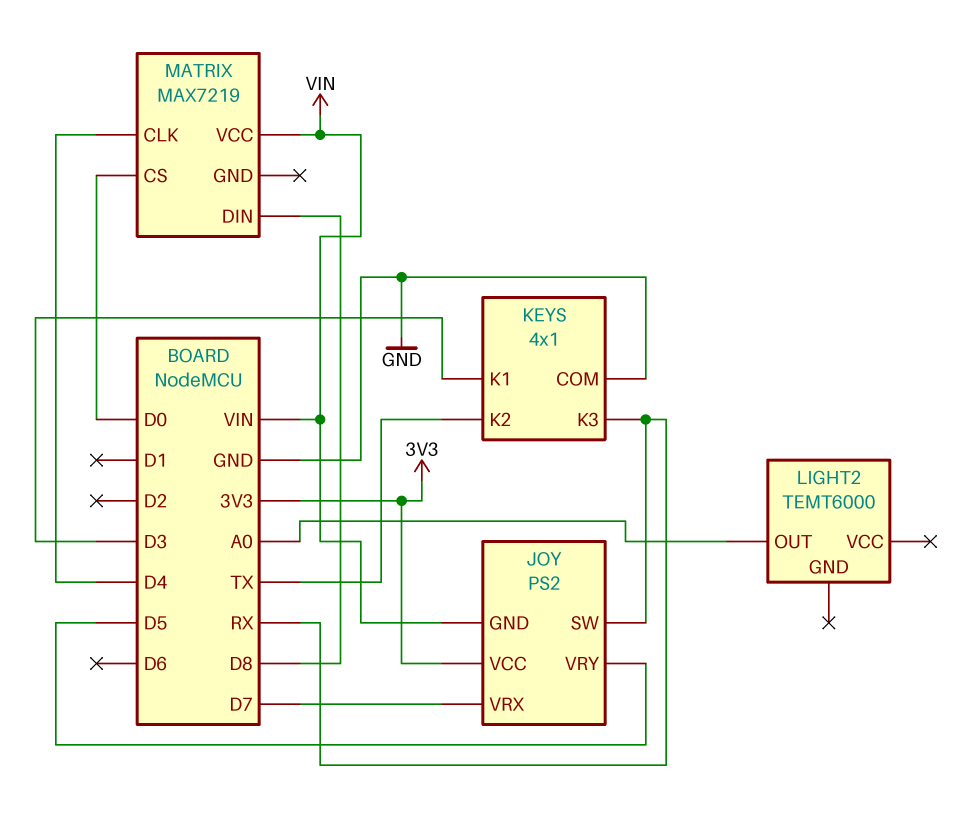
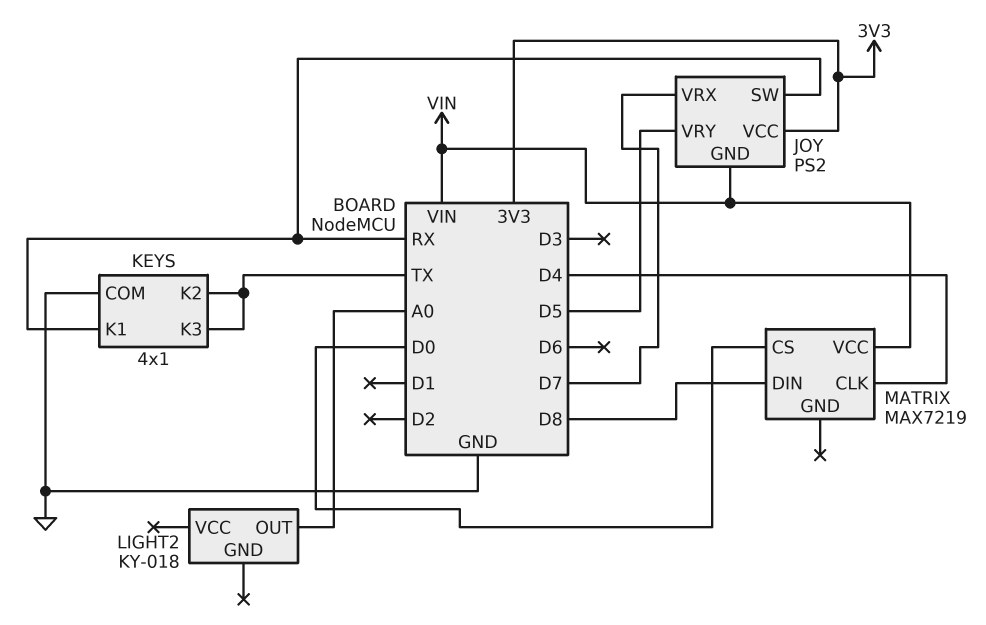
KEYS pin K1: D3 -> RX
KEYS pin K3: RX -> TX
LIGHT2: TEMT6000 -> KY-018

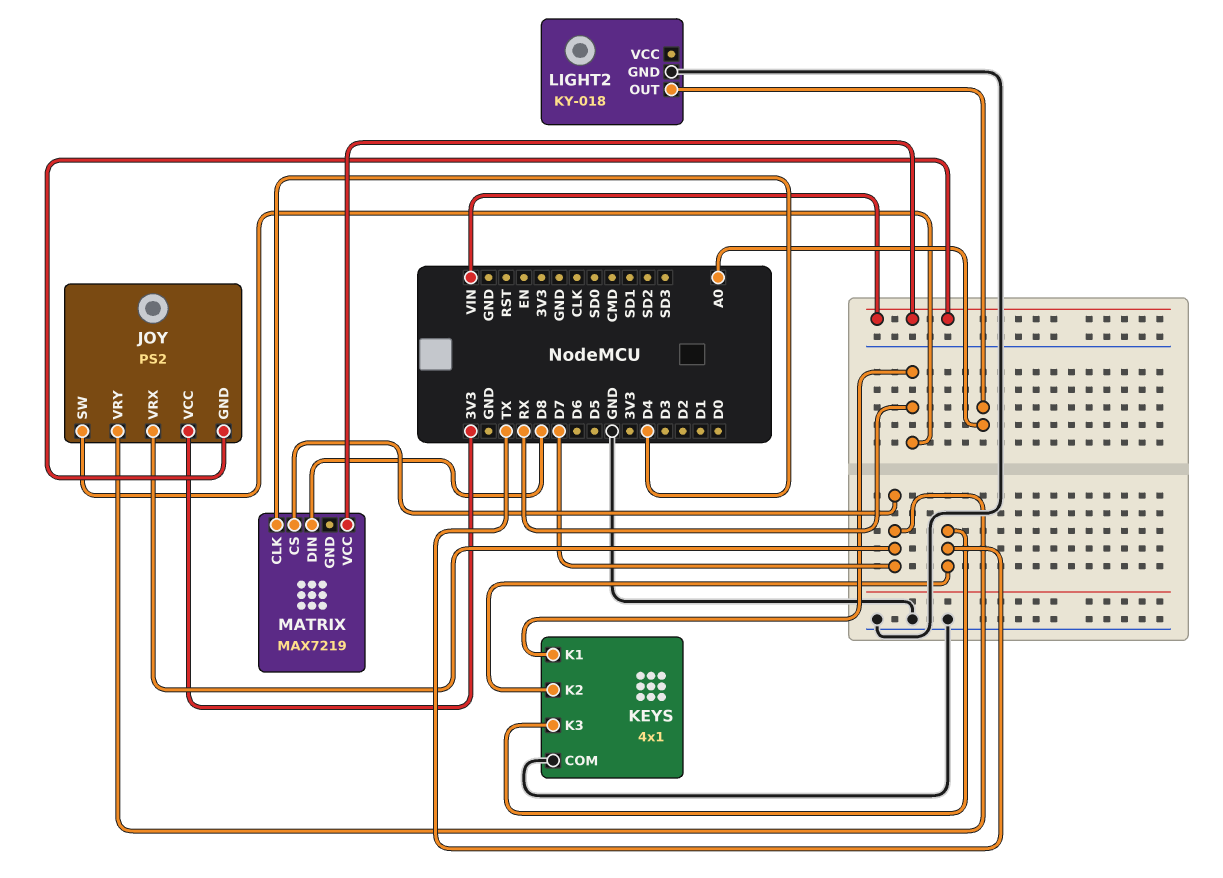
JOY pin VRY: D5 -> D7
LIGHT2 pin GND: none -> GND
MATRIX pin CS: D0 -> D7

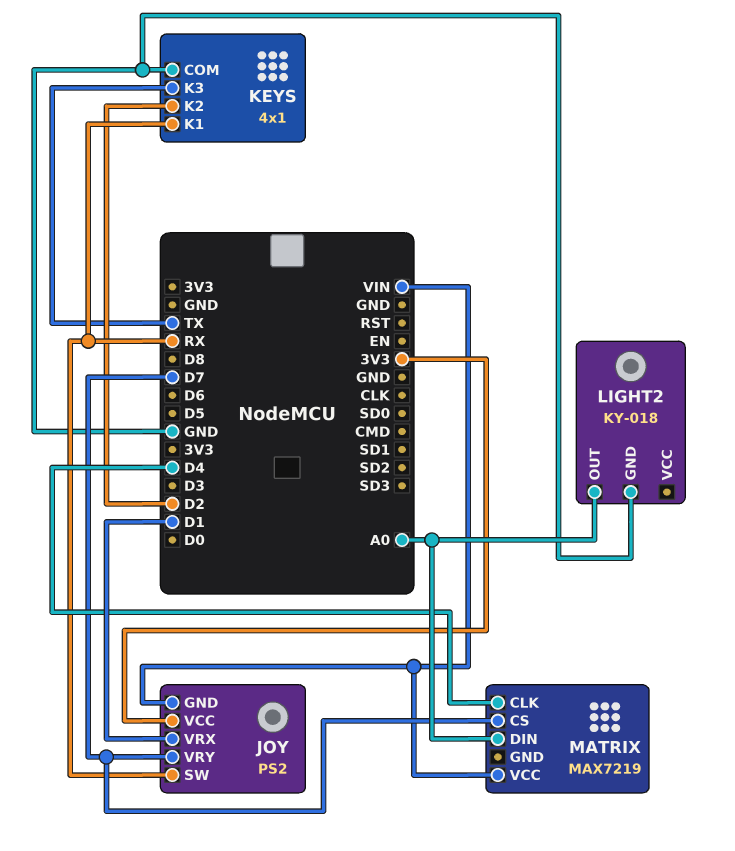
JOY pin VRX: D7 -> D1
KEYS pin K2: TX -> D2
MATRIX pin DIN: D8 -> A0

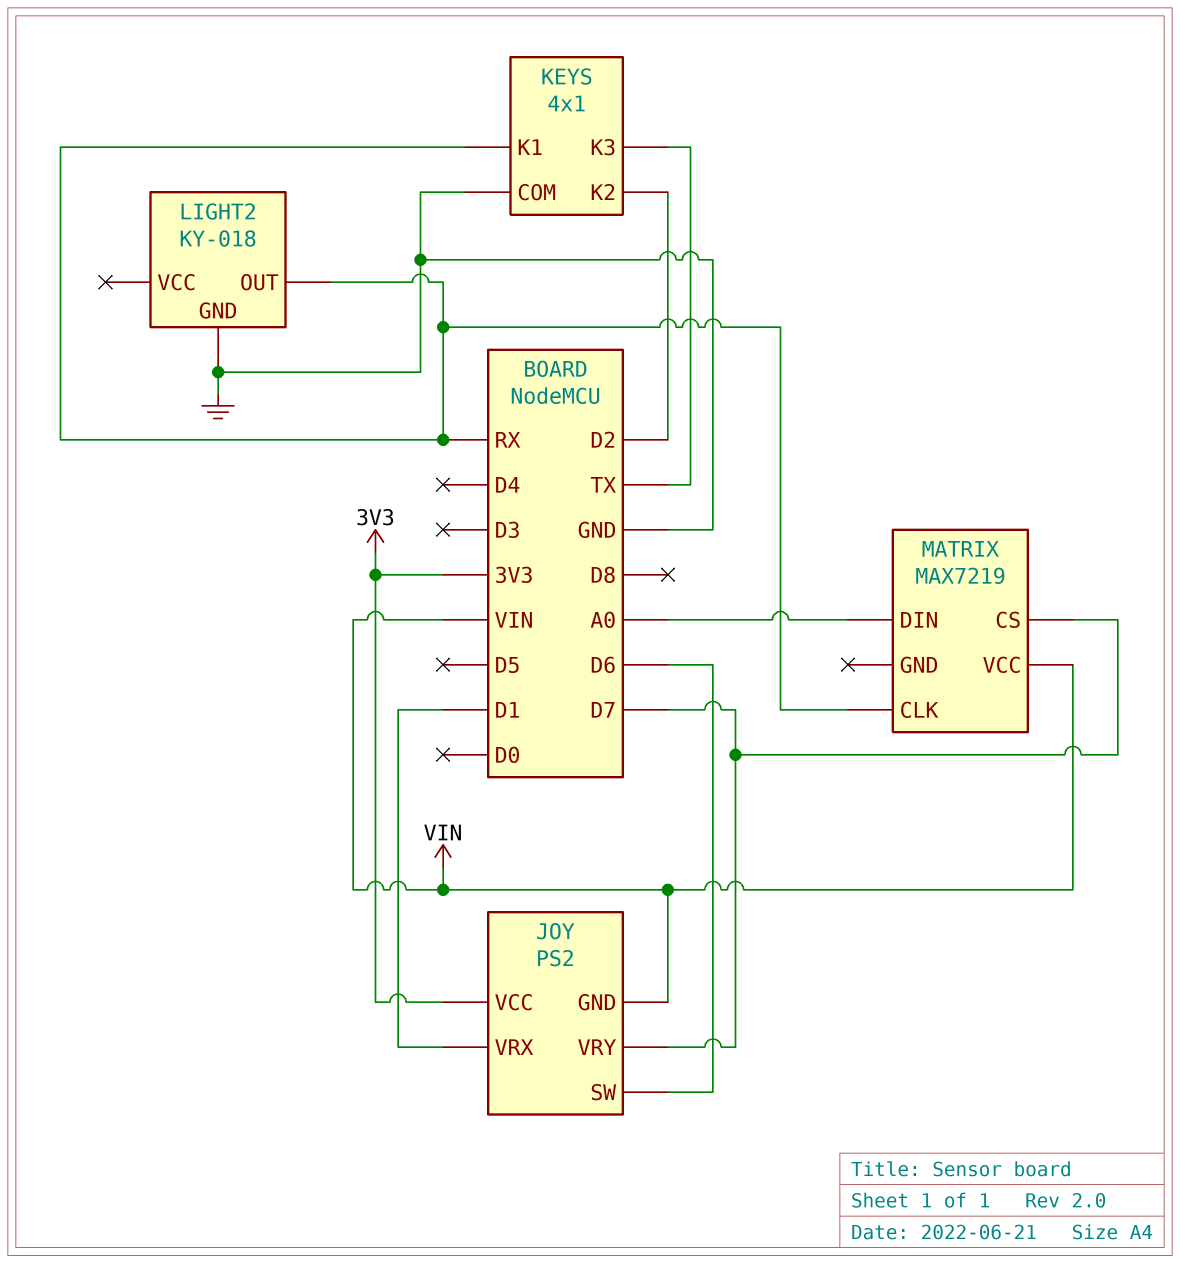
JOY pin SW: RX -> D6
LIGHT2 pin OUT: A0 -> RX
MATRIX pin CLK: D4 -> RX

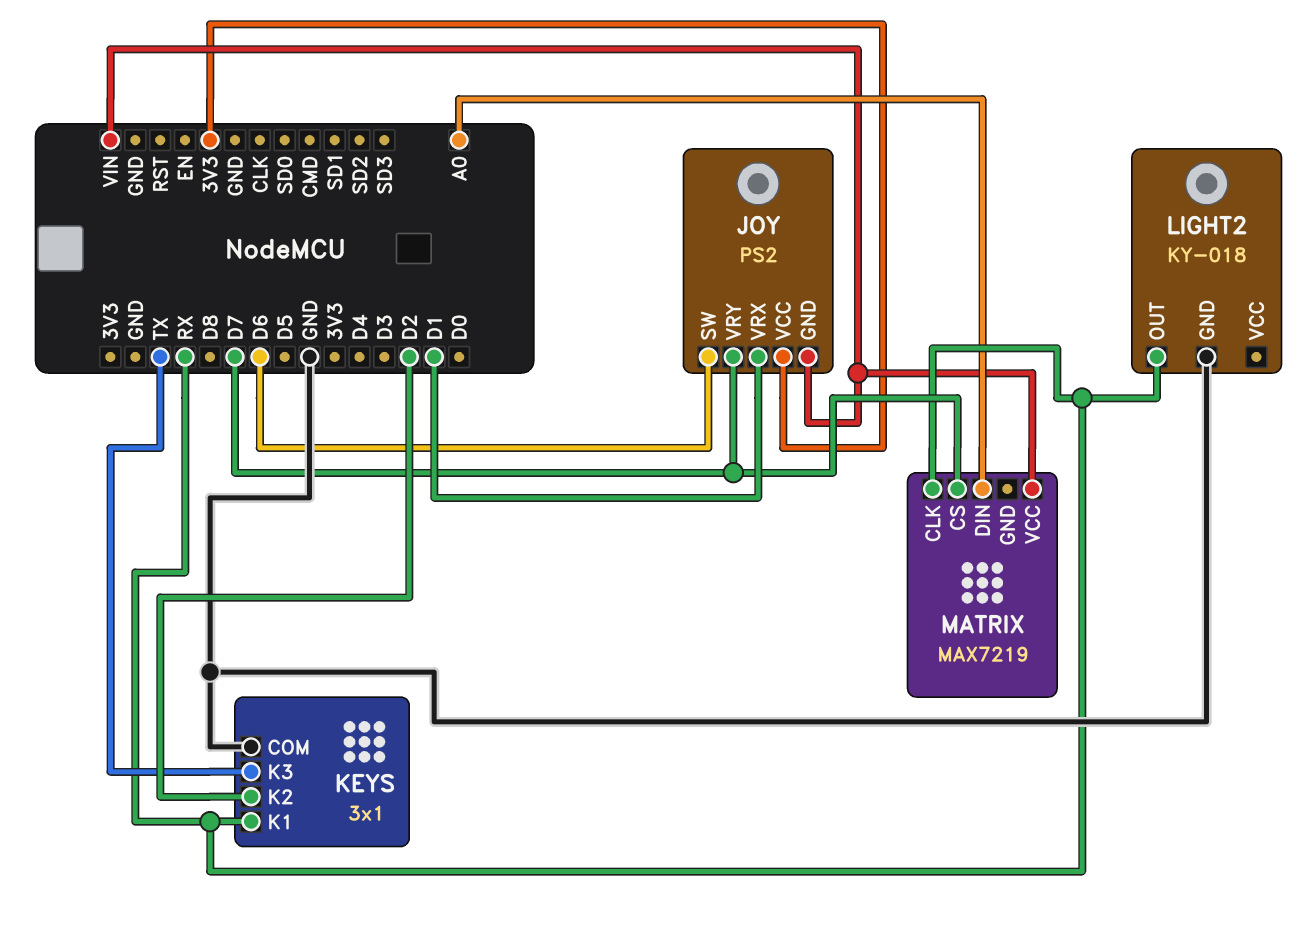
KEYS: 4x1 -> 3x1

